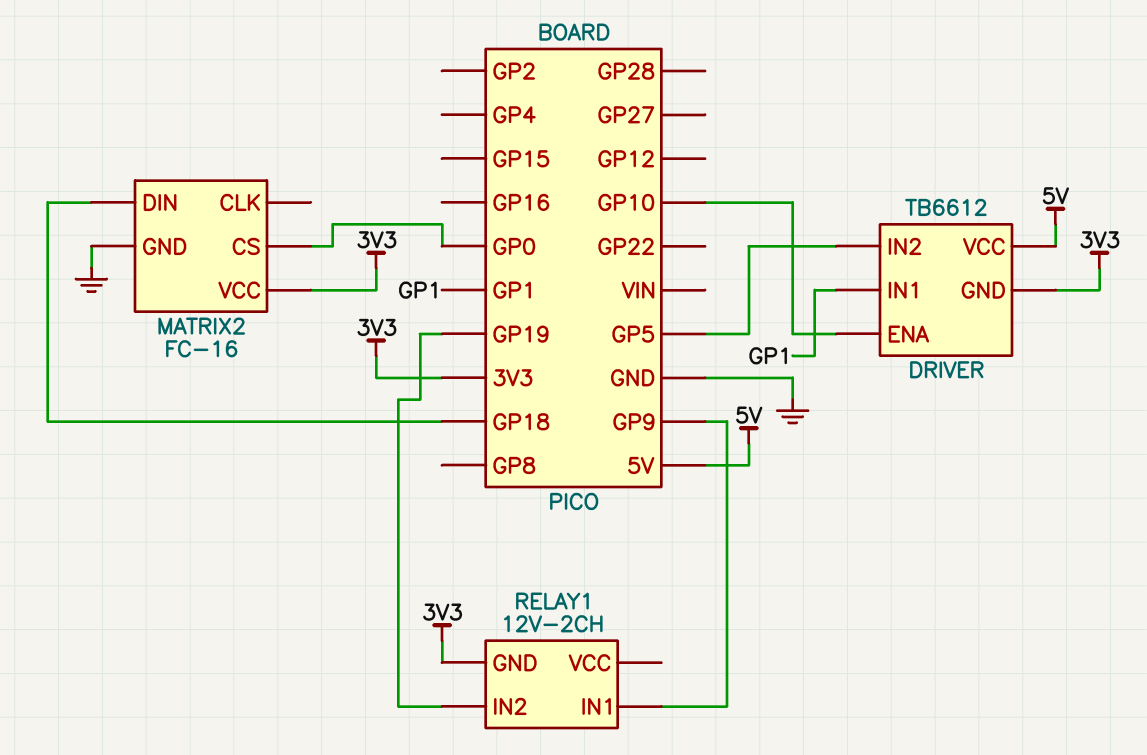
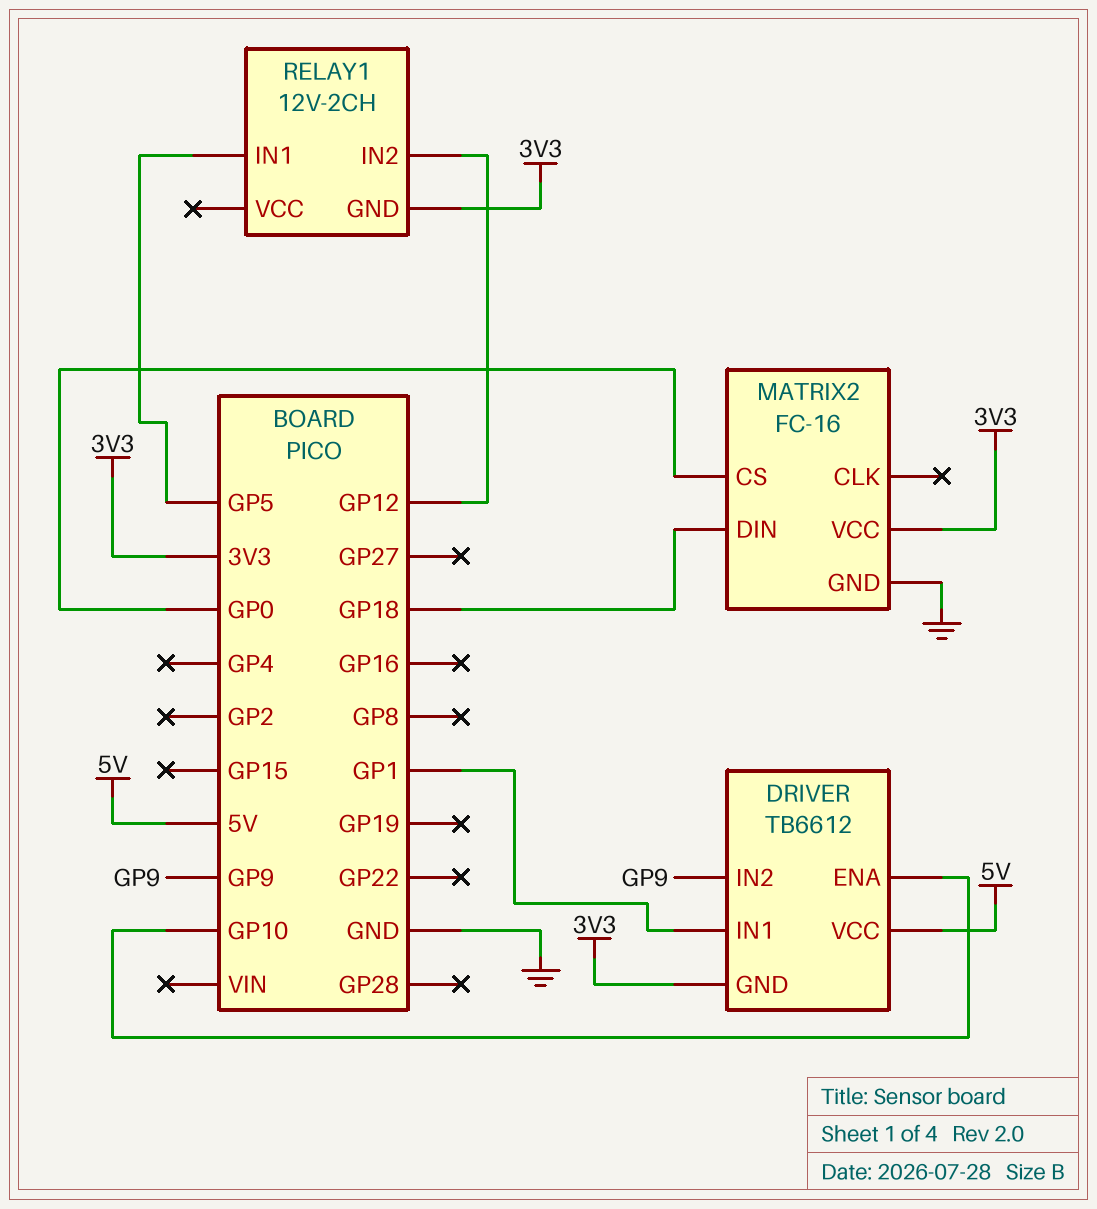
DRIVER pin IN2: GP5 -> GP9
RELAY1 pin IN1: GP9 -> GP5
RELAY1 pin IN2: GP19 -> GP12

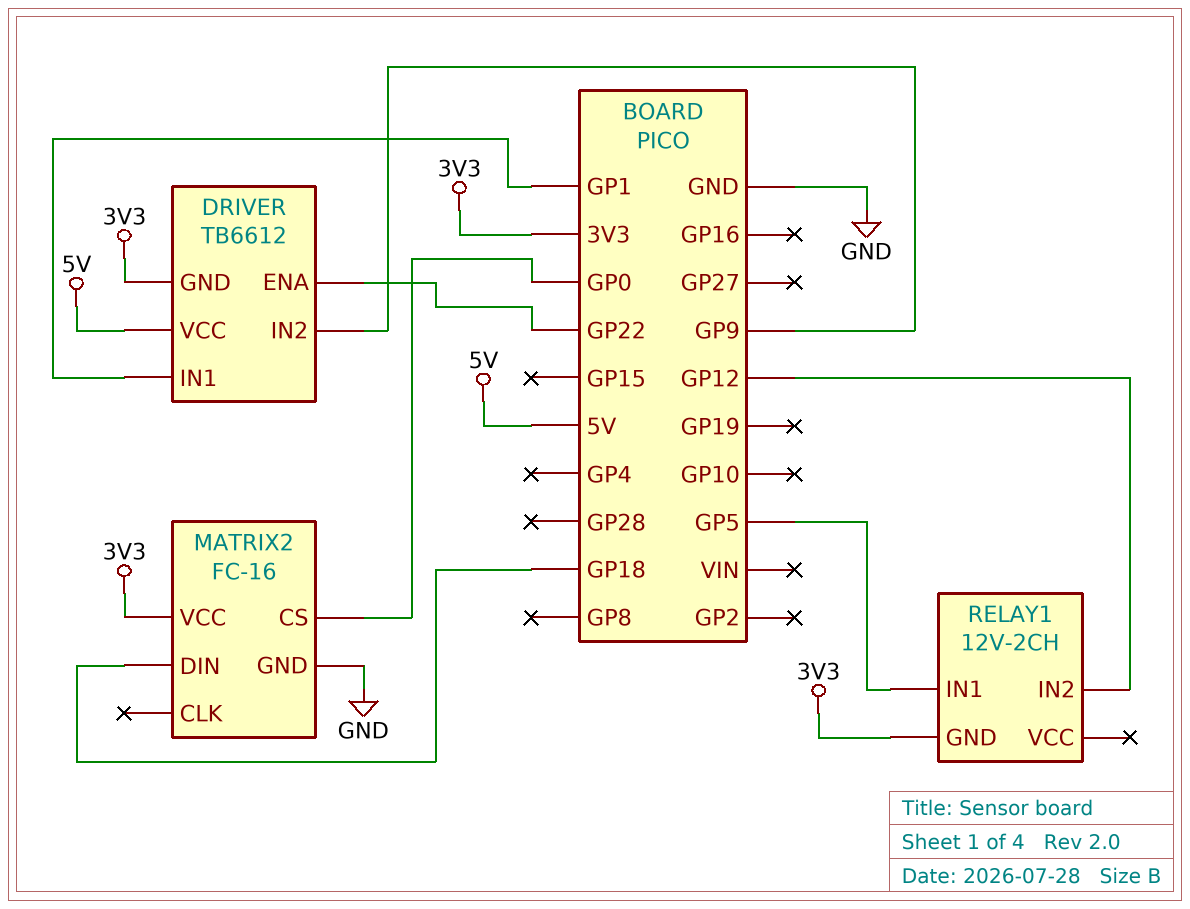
DRIVER pin ENA: GP10 -> GP22

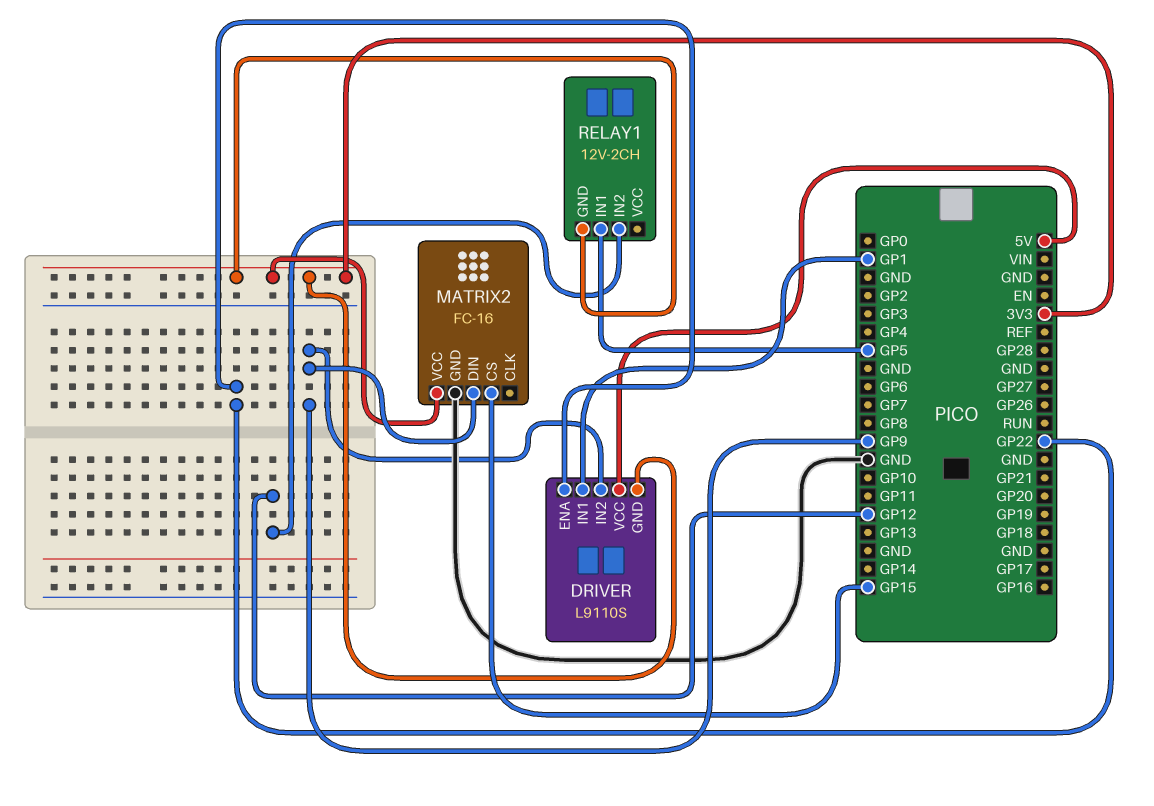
DRIVER: TB6612 -> L9110S
MATRIX2 pin CS: GP0 -> GP15
MATRIX2 pin DIN: GP18 -> GP9

